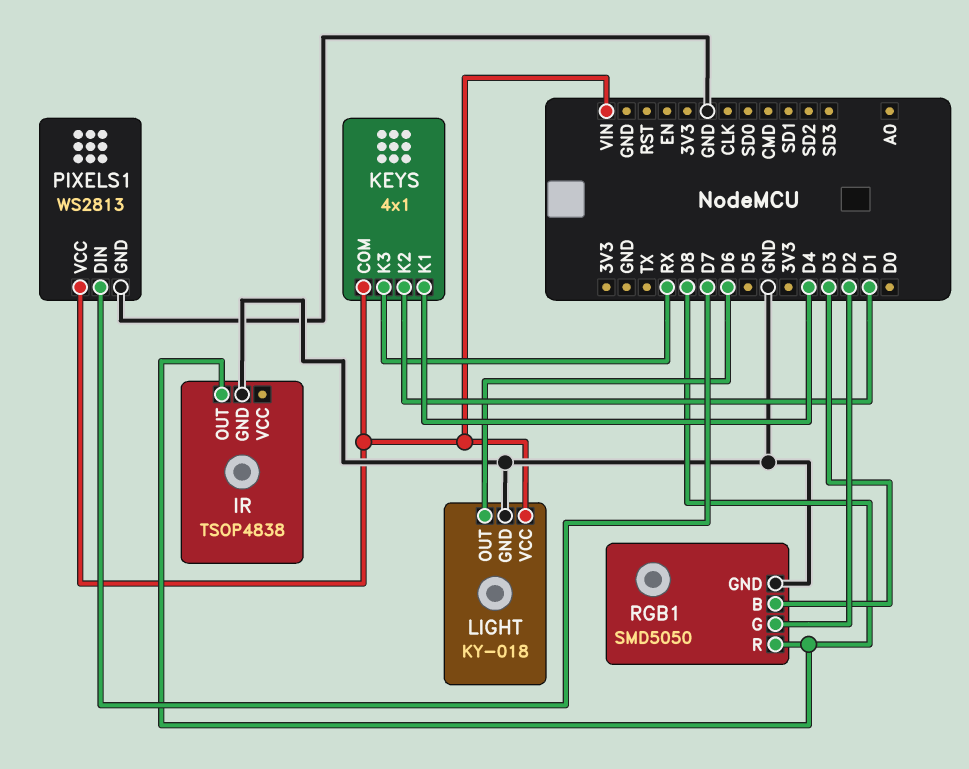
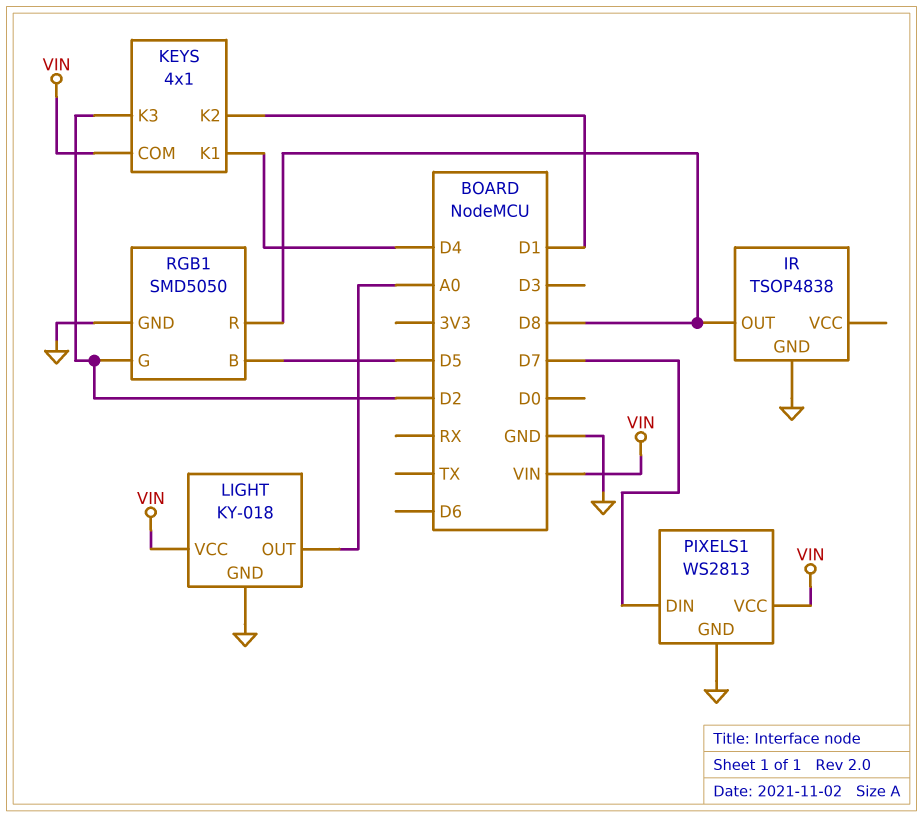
KEYS pin K3: RX -> D2
LIGHT pin OUT: D6 -> A0
RGB1 pin B: D3 -> D5

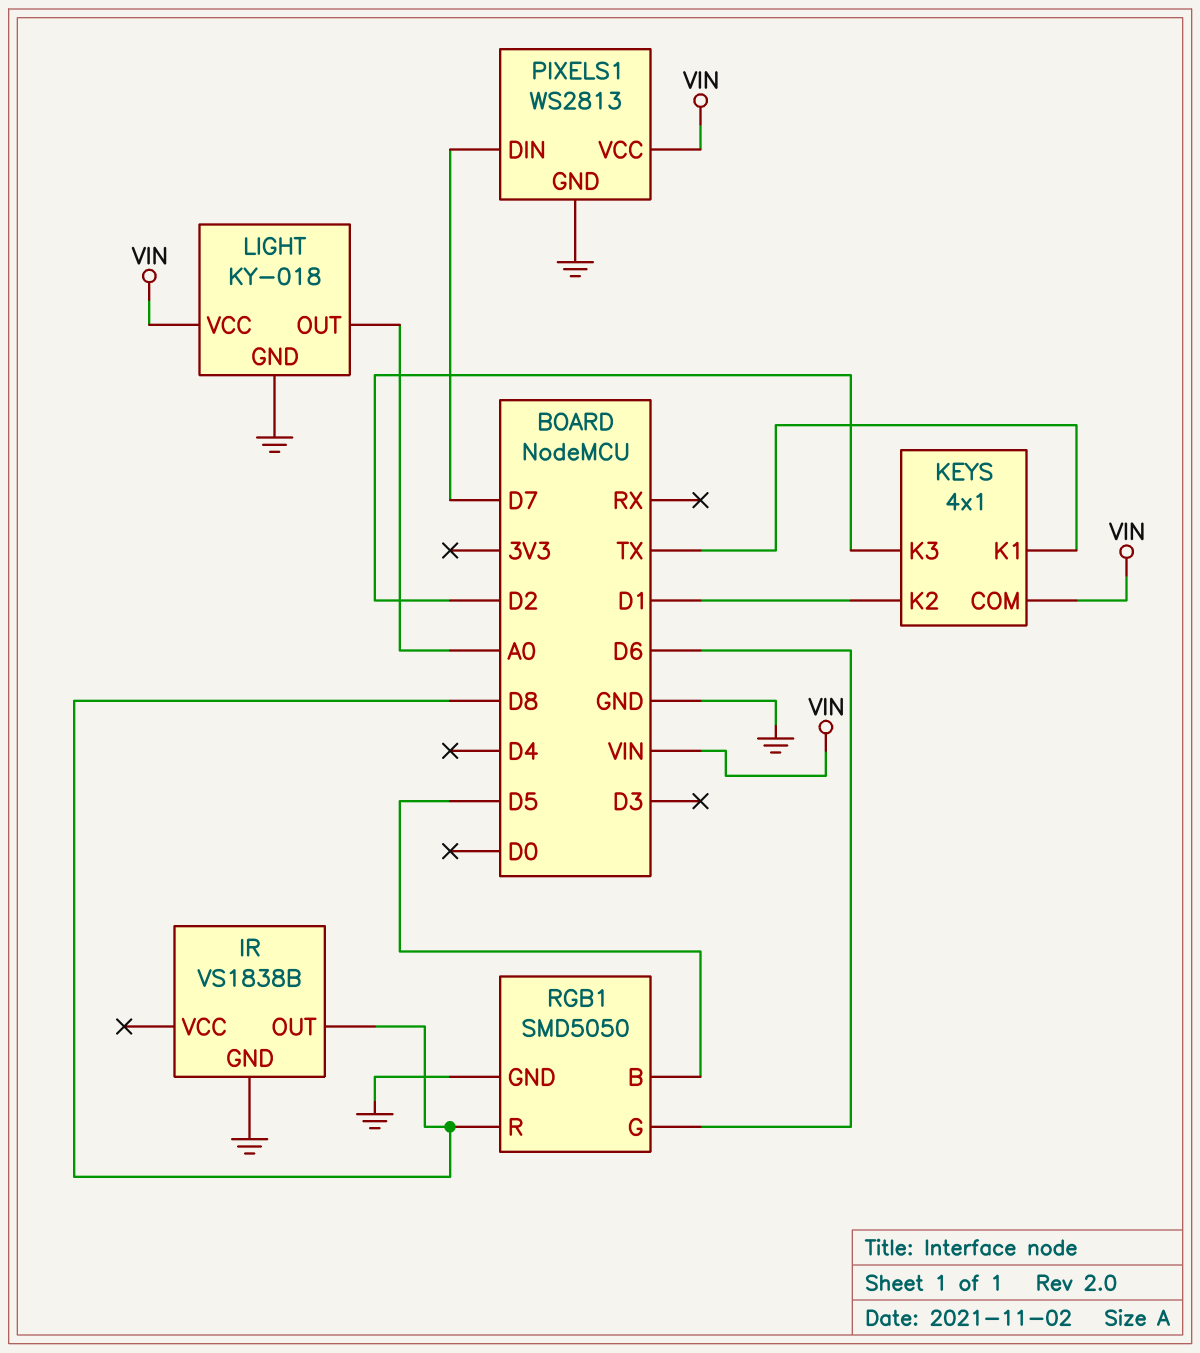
IR: TSOP4838 -> VS1838B
KEYS pin K1: D4 -> TX
RGB1 pin G: D2 -> D6

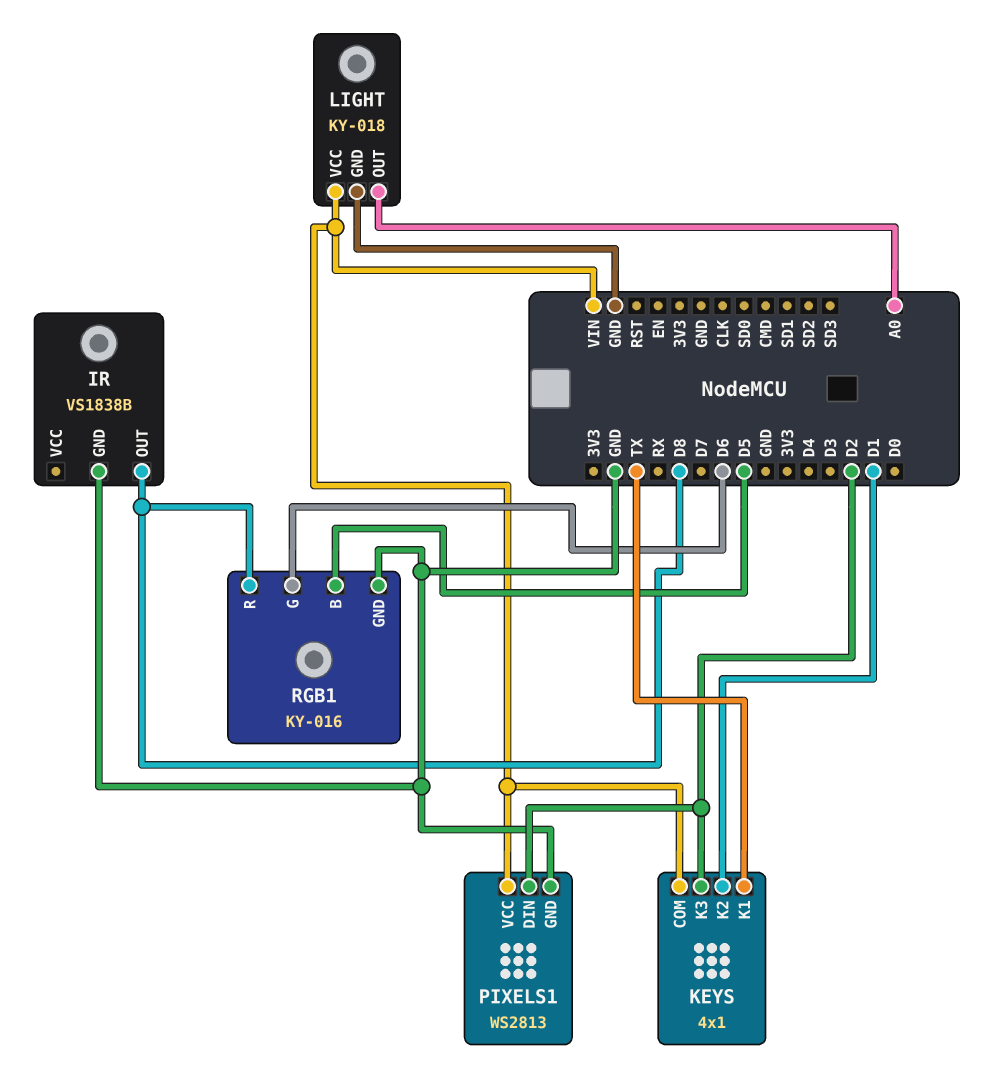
PIXELS1 pin DIN: D7 -> D2
RGB1: SMD5050 -> KY-016

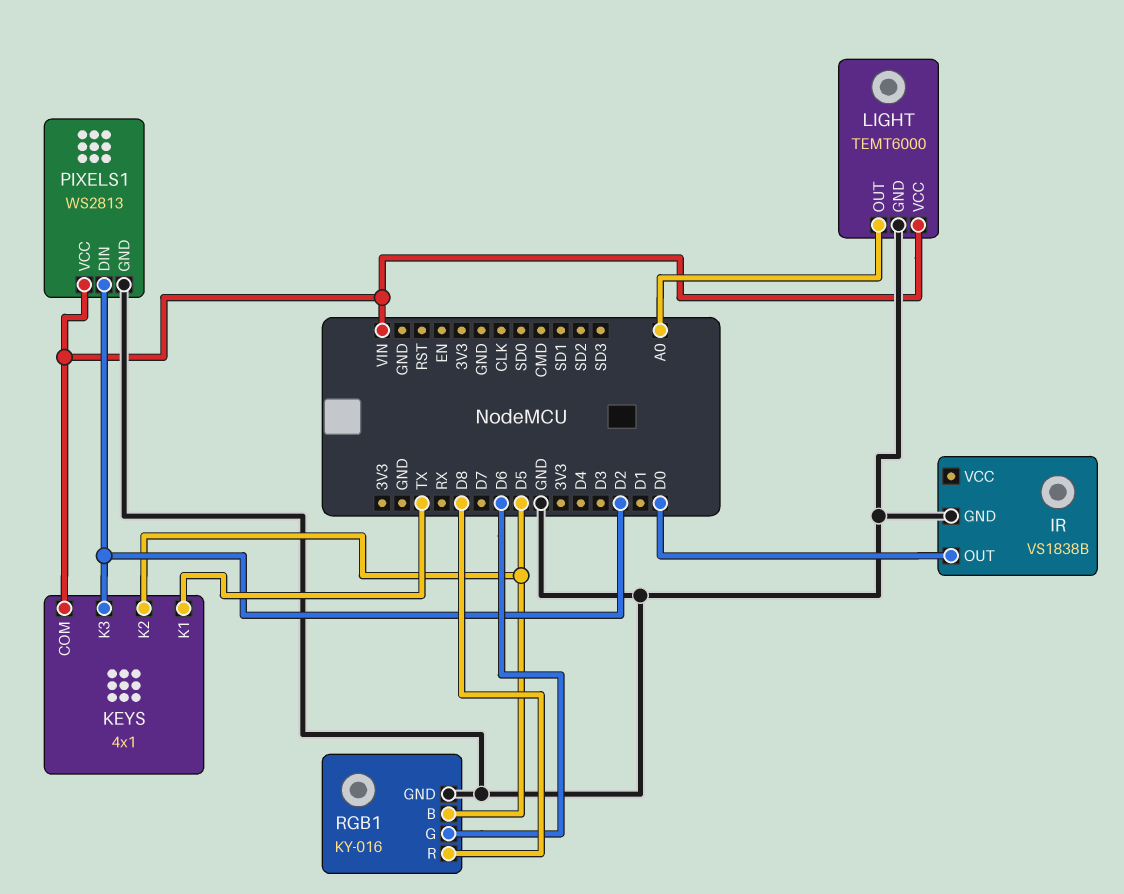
IR pin OUT: D8 -> D0
KEYS pin K2: D1 -> D5
LIGHT: KY-018 -> TEMT6000

